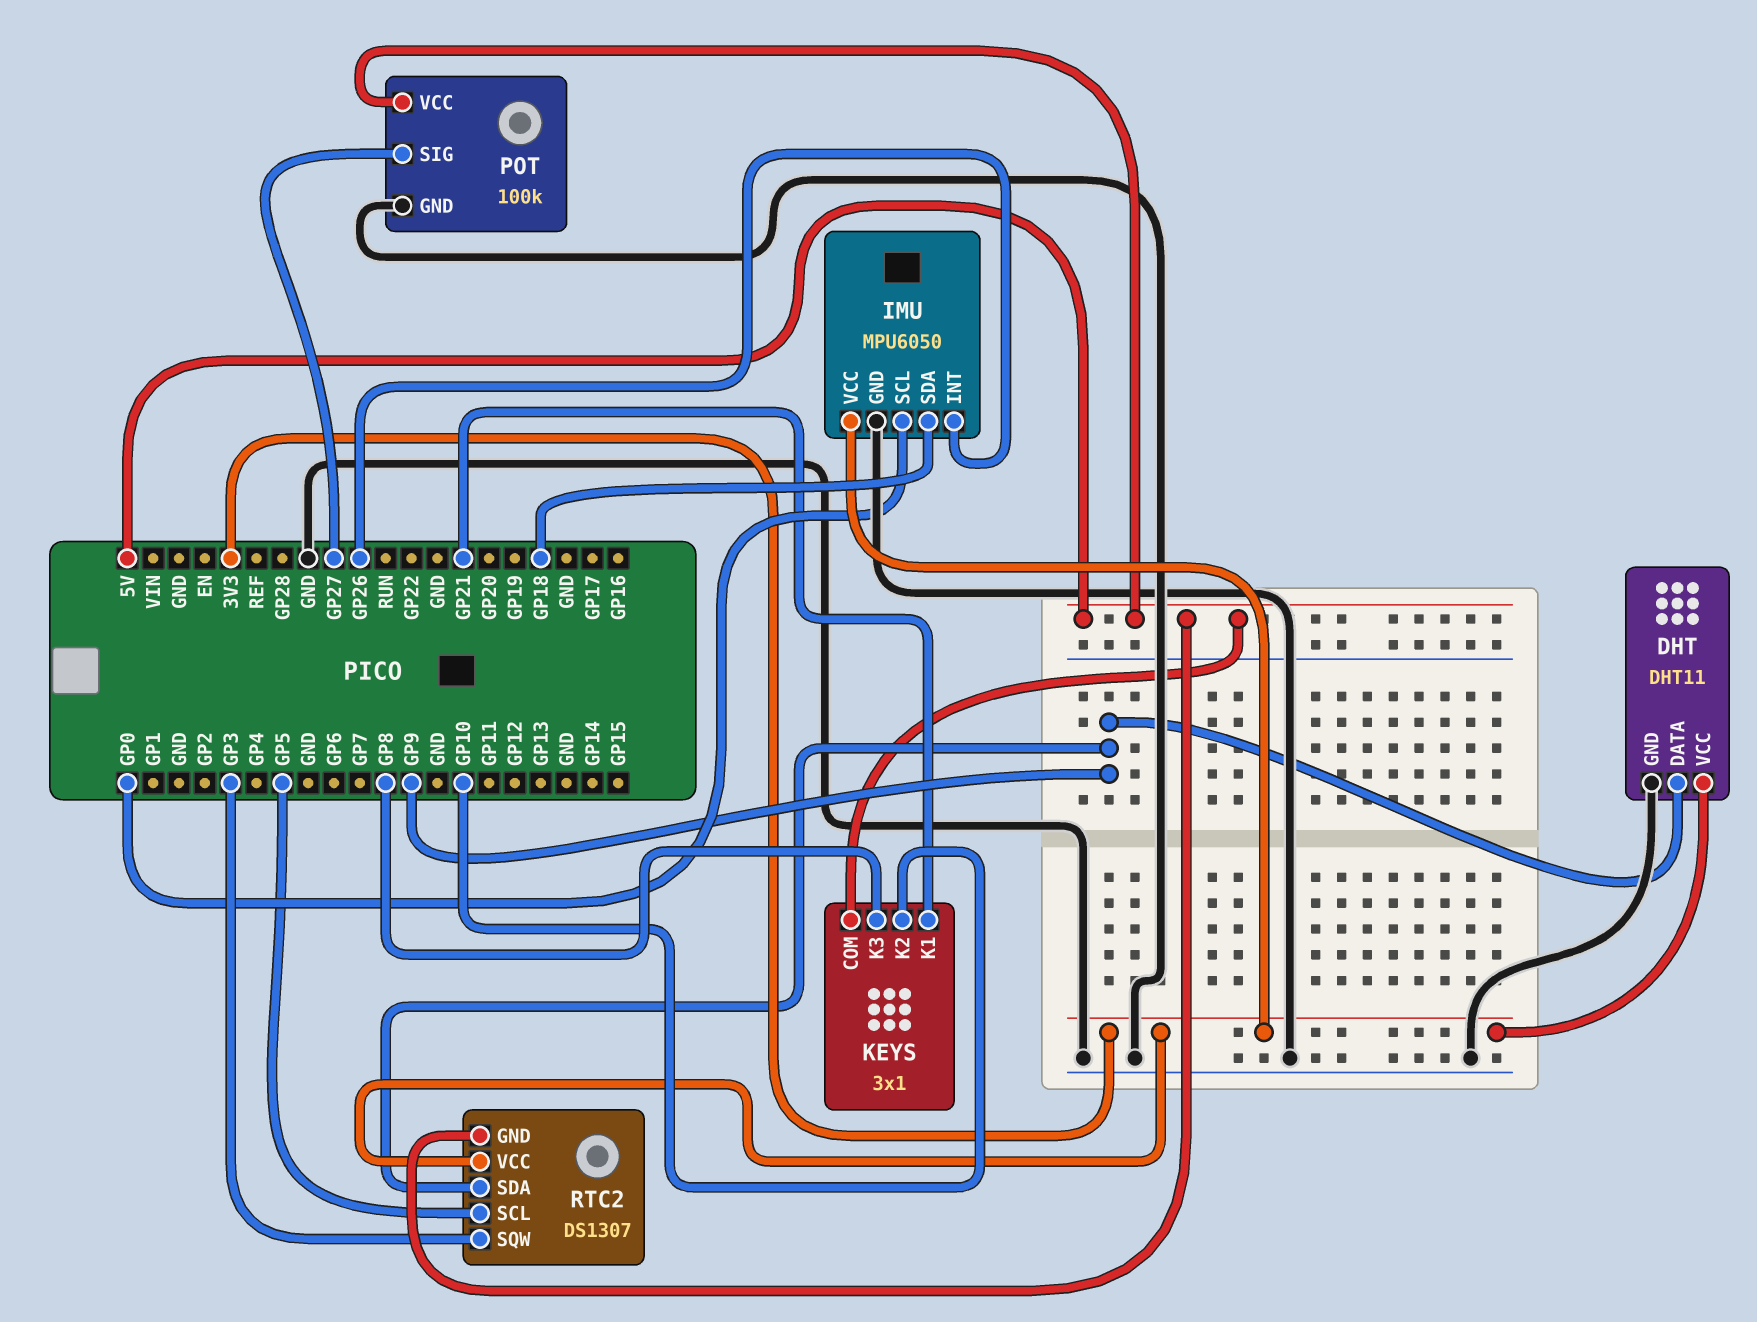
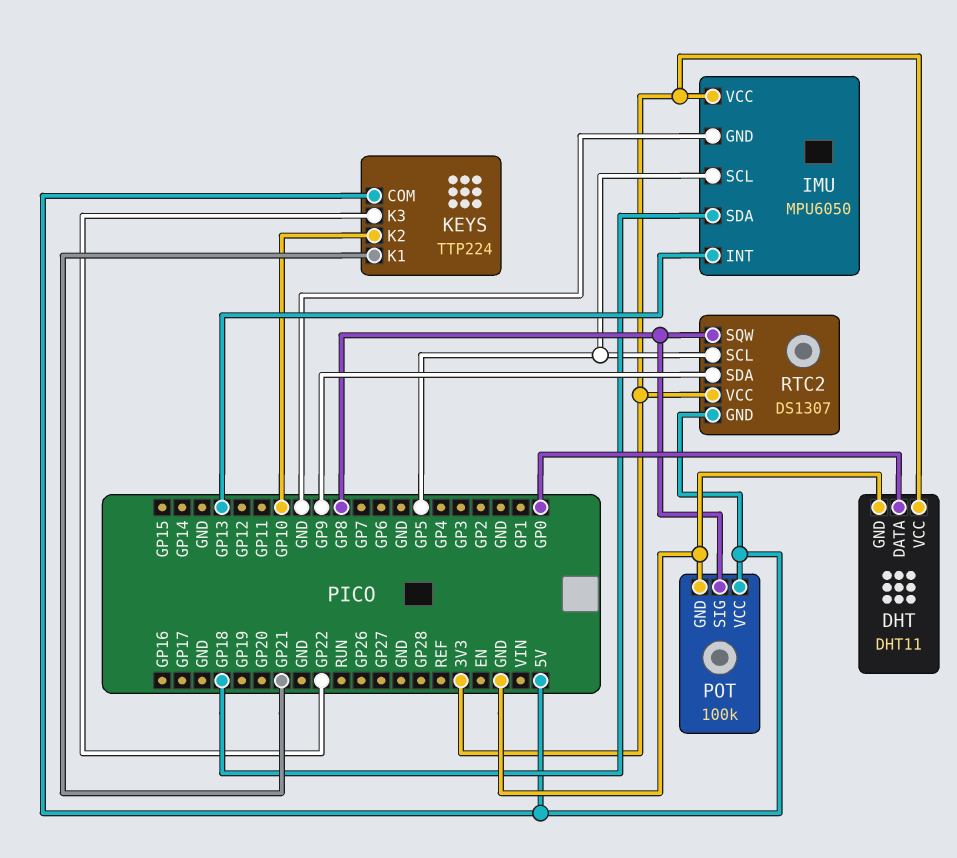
DHT pin DATA: GP9 -> GP0
IMU pin INT: GP26 -> GP13
IMU pin SCL: GP0 -> GP5
KEYS: 3x1 -> TTP224
KEYS pin K3: GP8 -> GP22
POT pin SIG: GP27 -> GP8
RTC2 pin SQW: GP3 -> GP8

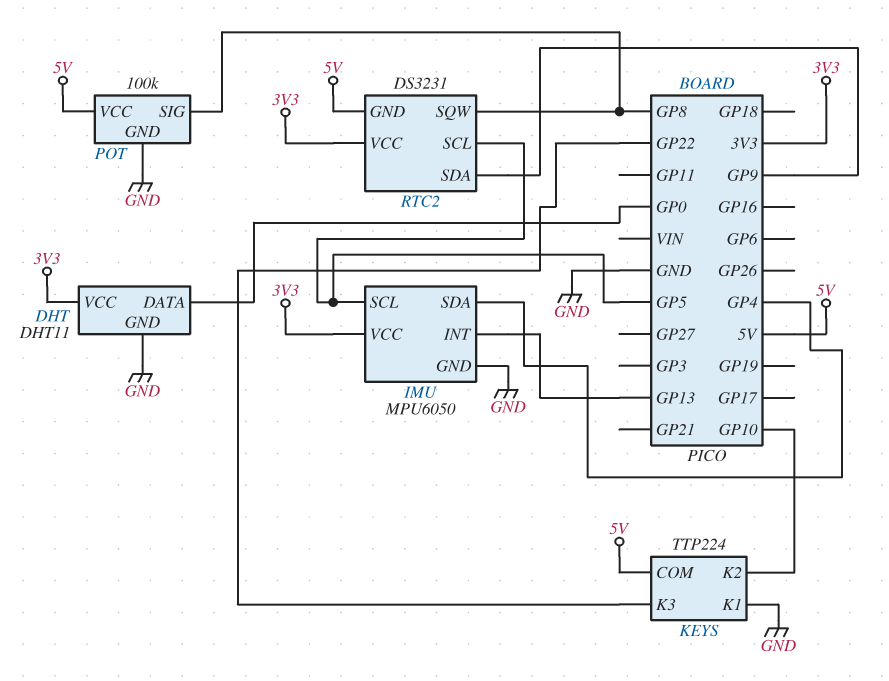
IMU pin SDA: GP18 -> GP4
KEYS pin K1: GP21 -> GND
RTC2: DS1307 -> DS3231

